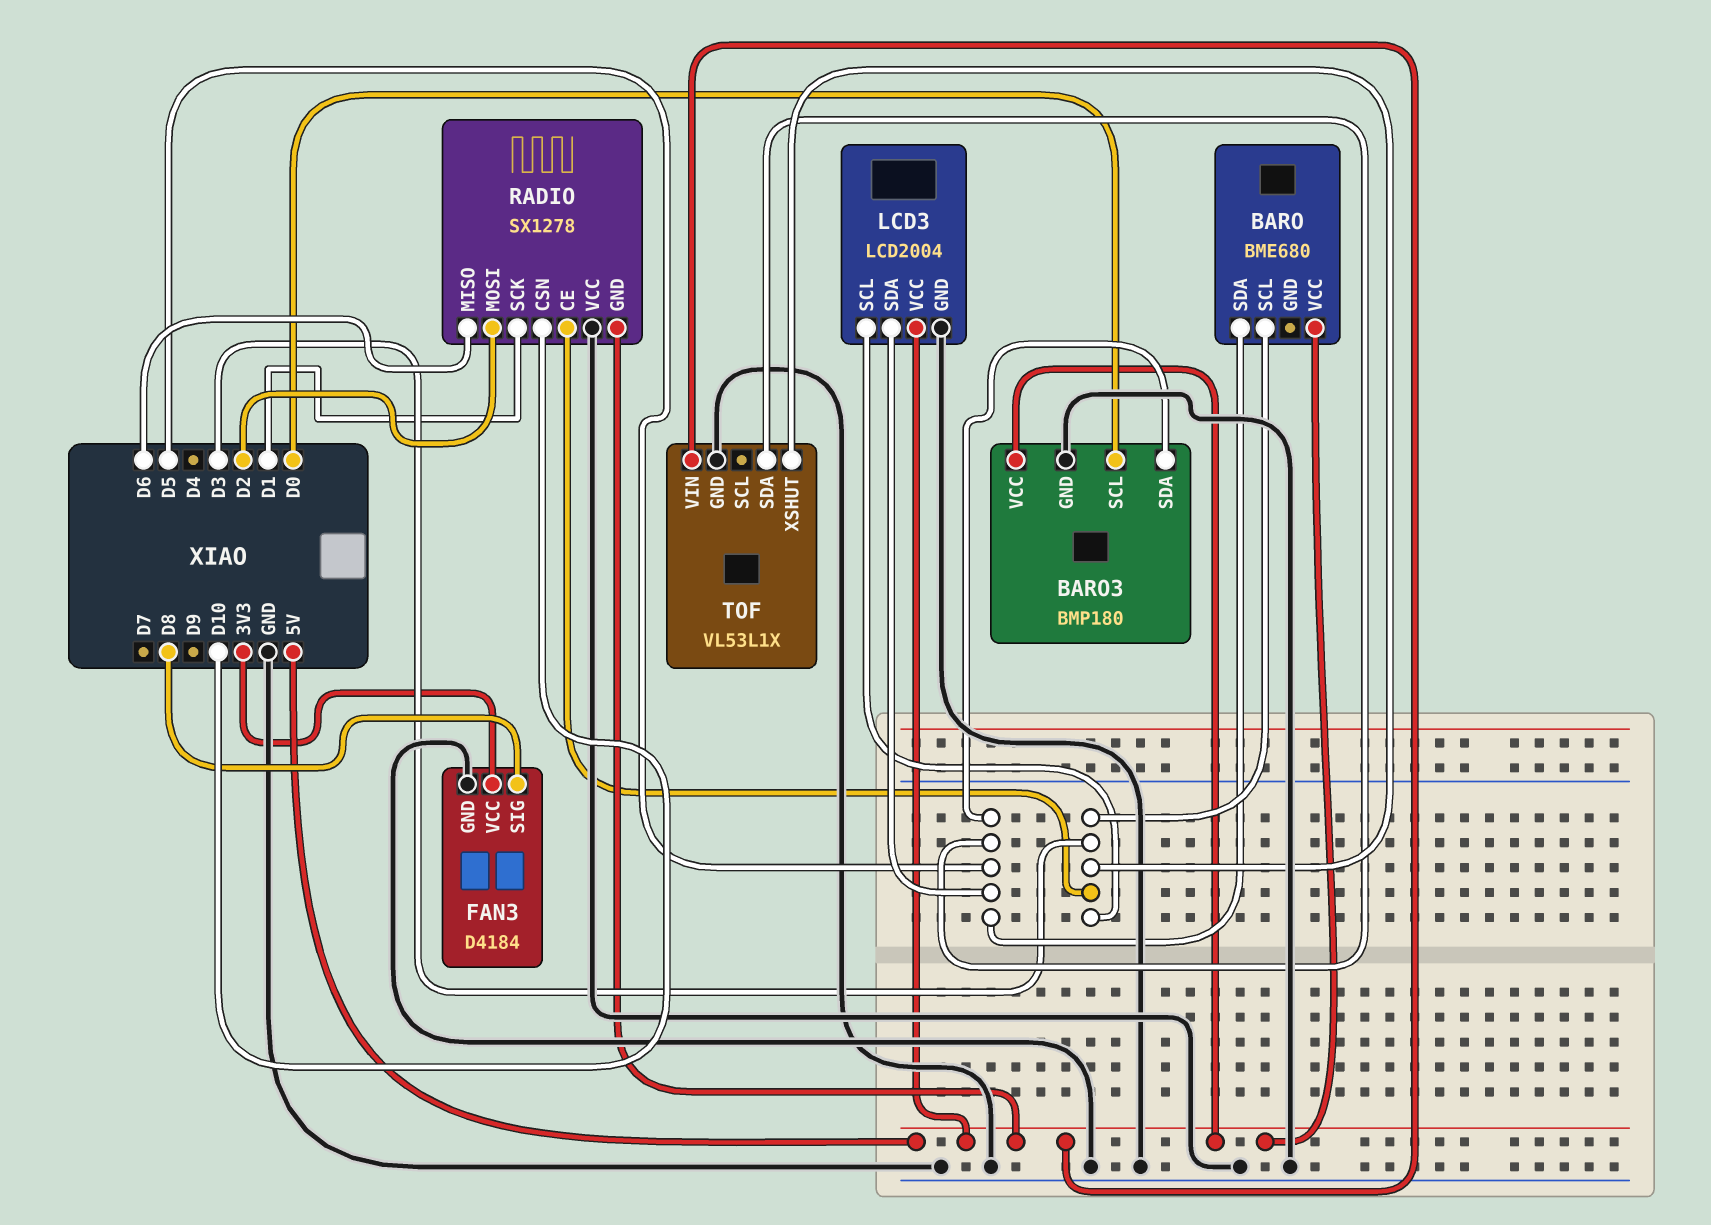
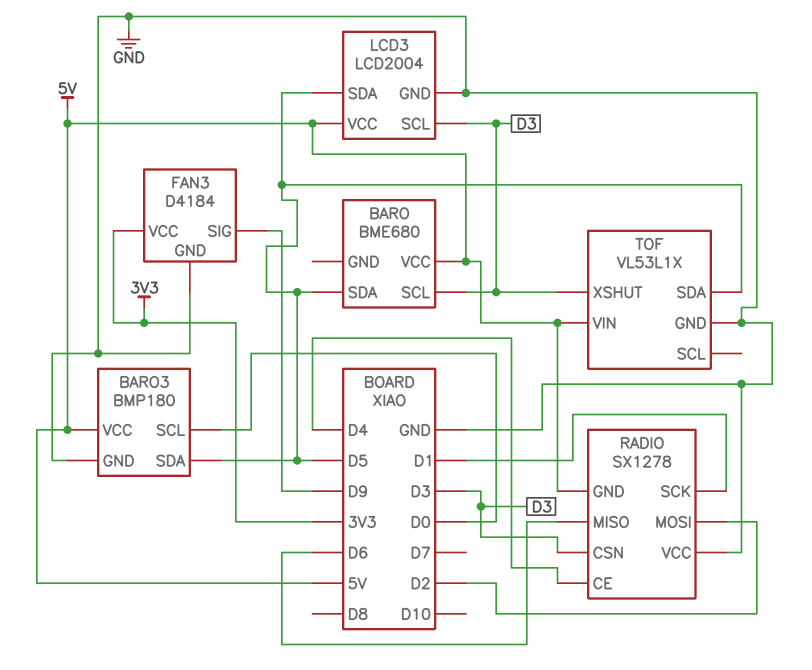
FAN3 pin SIG: D8 -> D9
RADIO pin CE: D3 -> D4
RADIO pin CSN: D10 -> D3

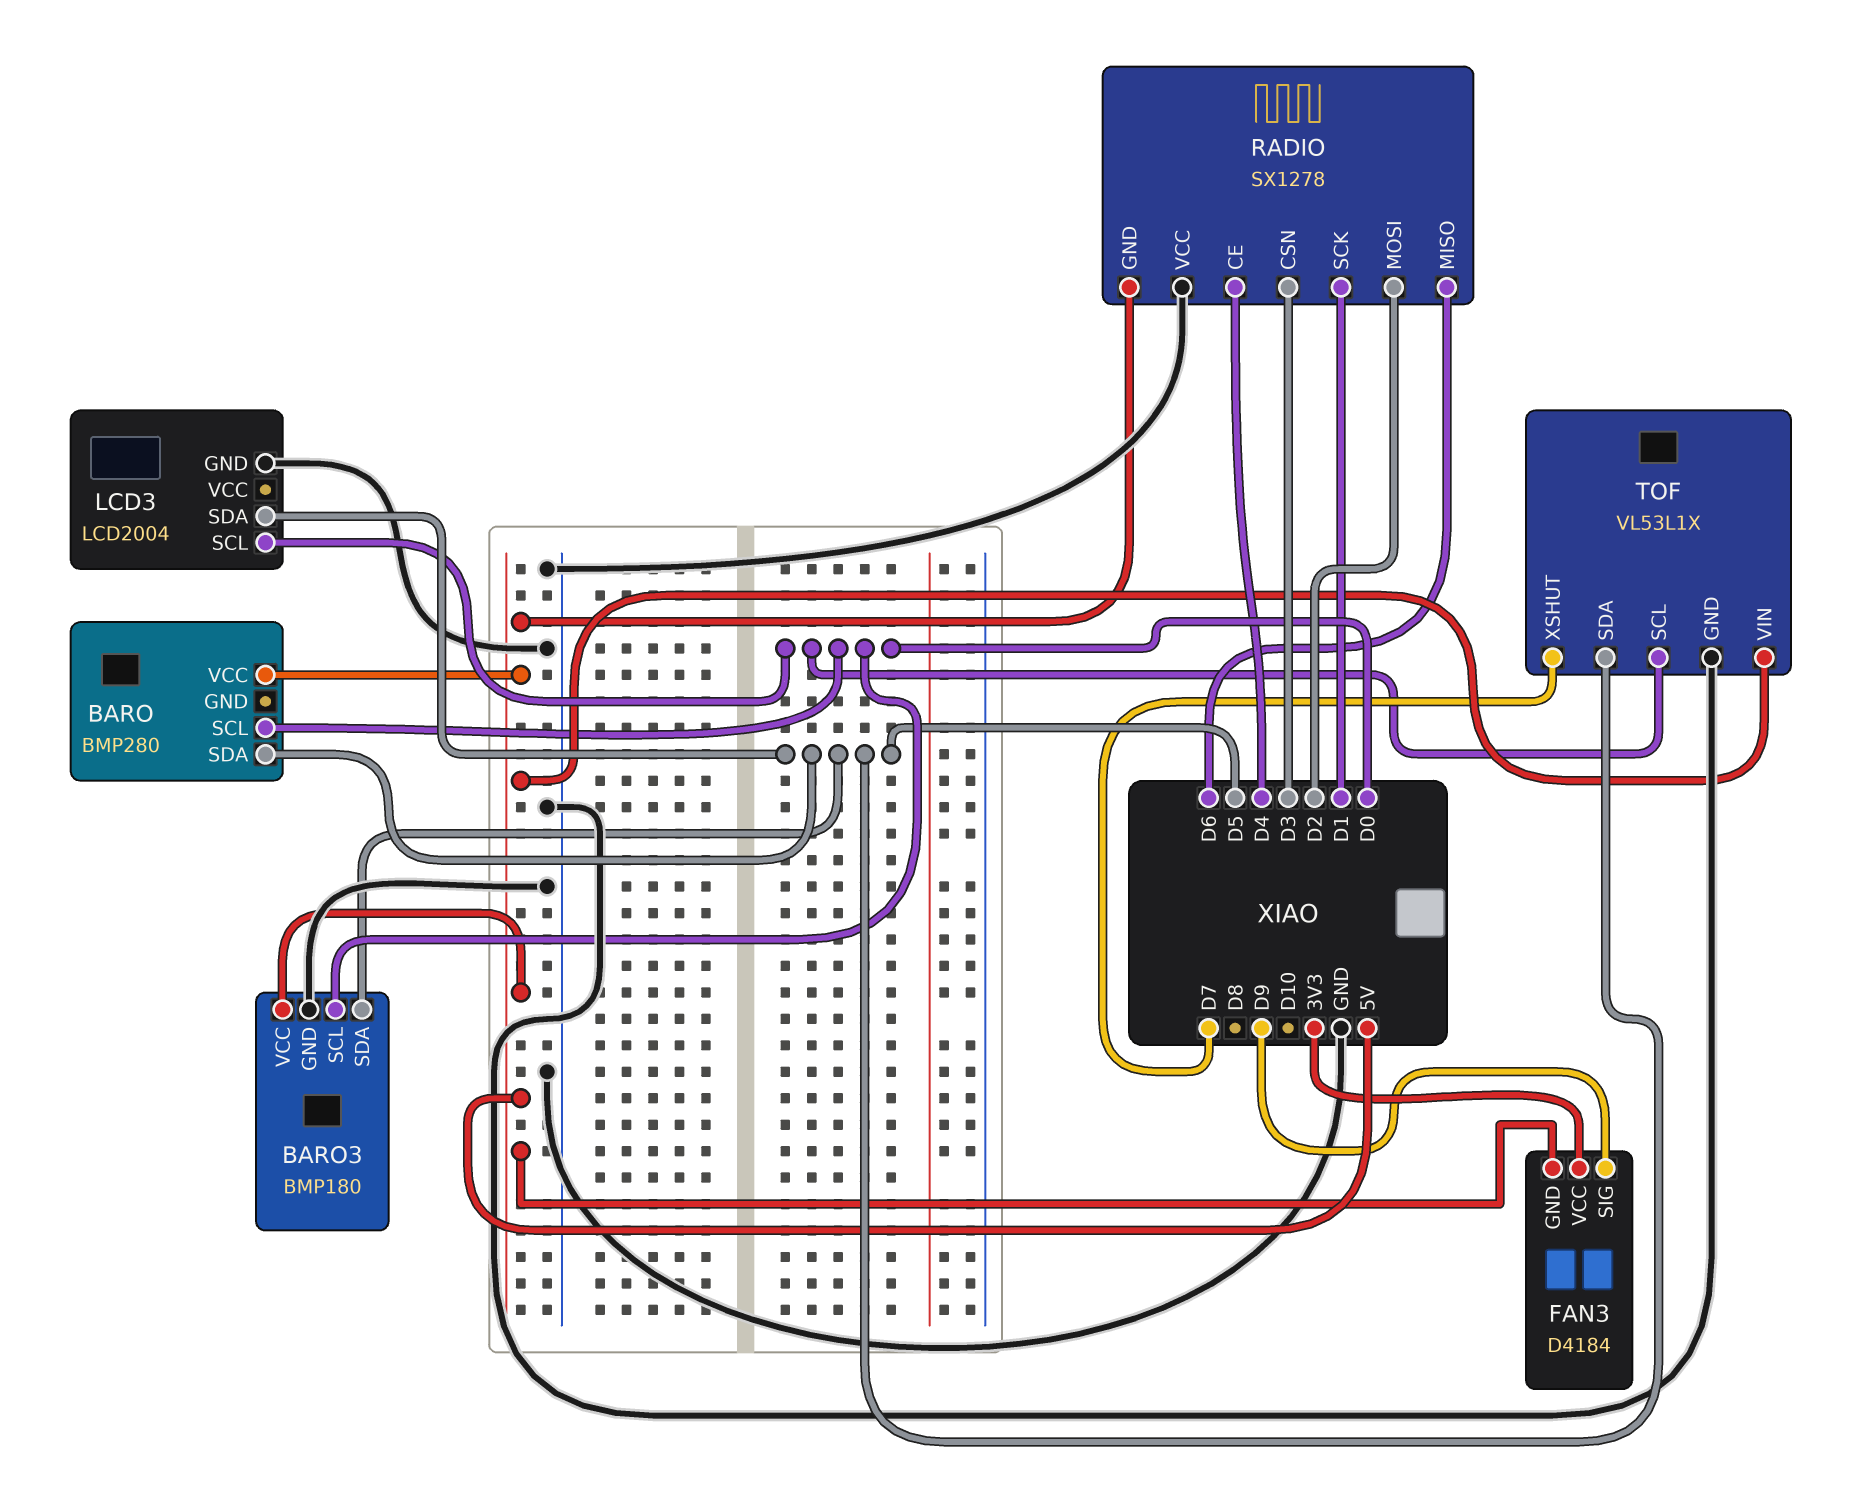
BARO: BME680 -> BMP280
BARO pin SCL: D3 -> D0
FAN3 pin GND: GND -> 5V
LCD3 pin SCL: D3 -> D0
LCD3 pin VCC: 5V -> none
TOF pin SCL: none -> D0
TOF pin XSHUT: D3 -> D7

